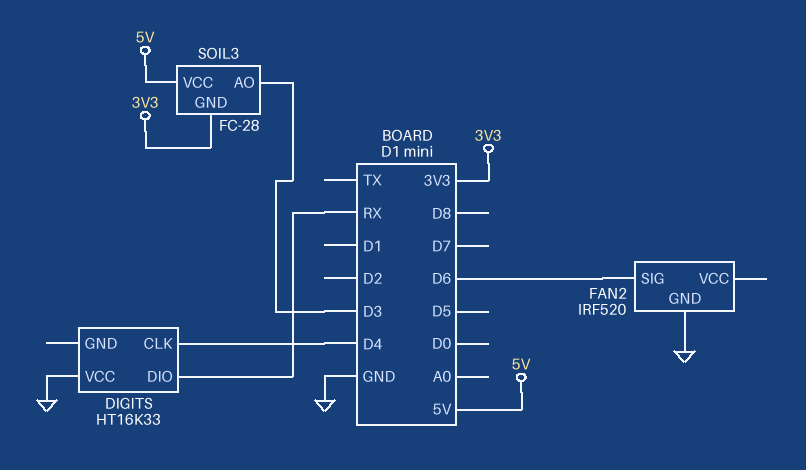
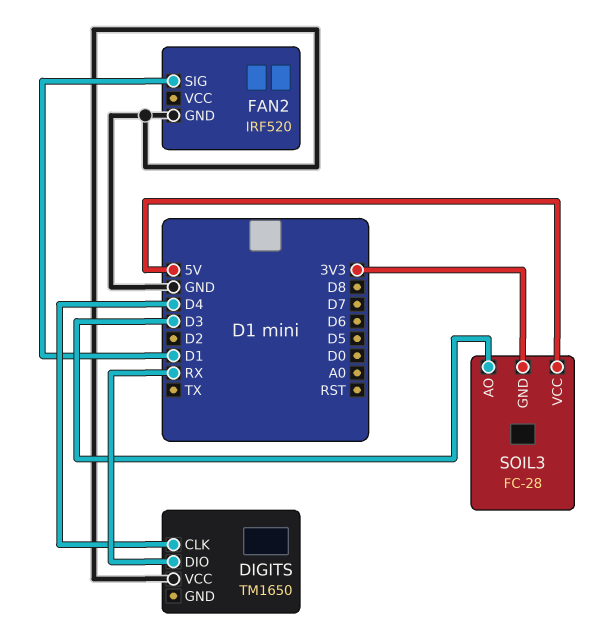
DIGITS: HT16K33 -> TM1650
FAN2 pin SIG: D6 -> D1

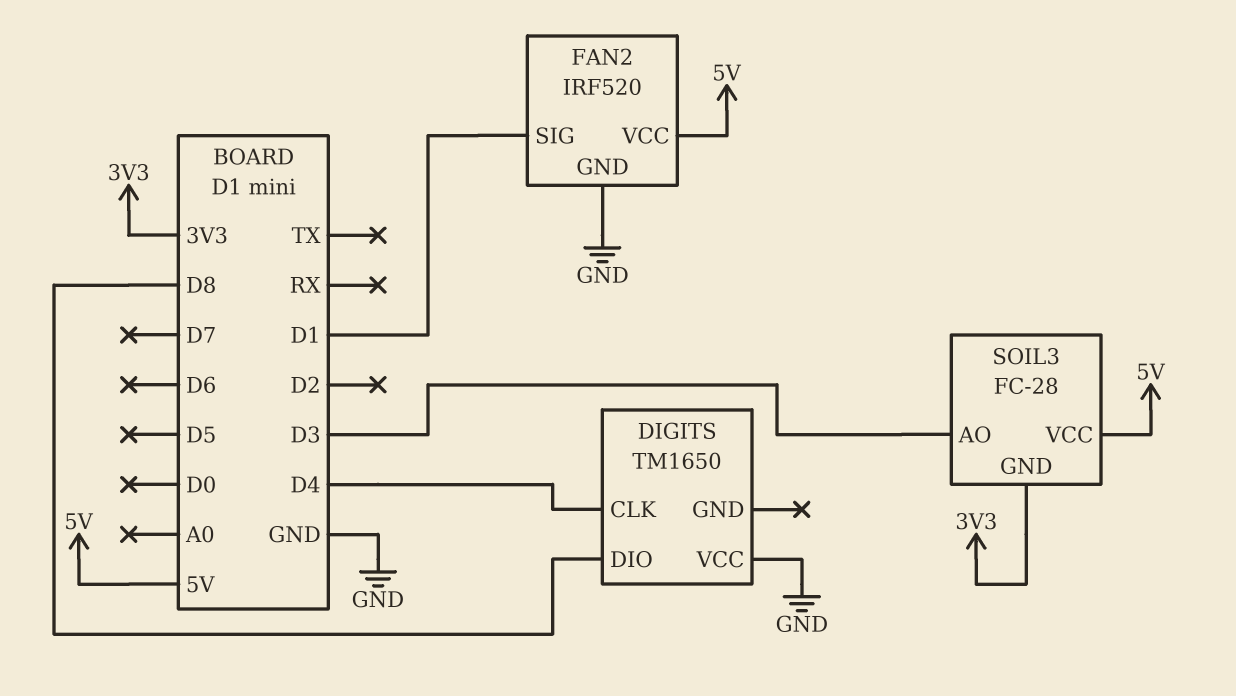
DIGITS pin DIO: RX -> D8
FAN2 pin VCC: none -> 5V

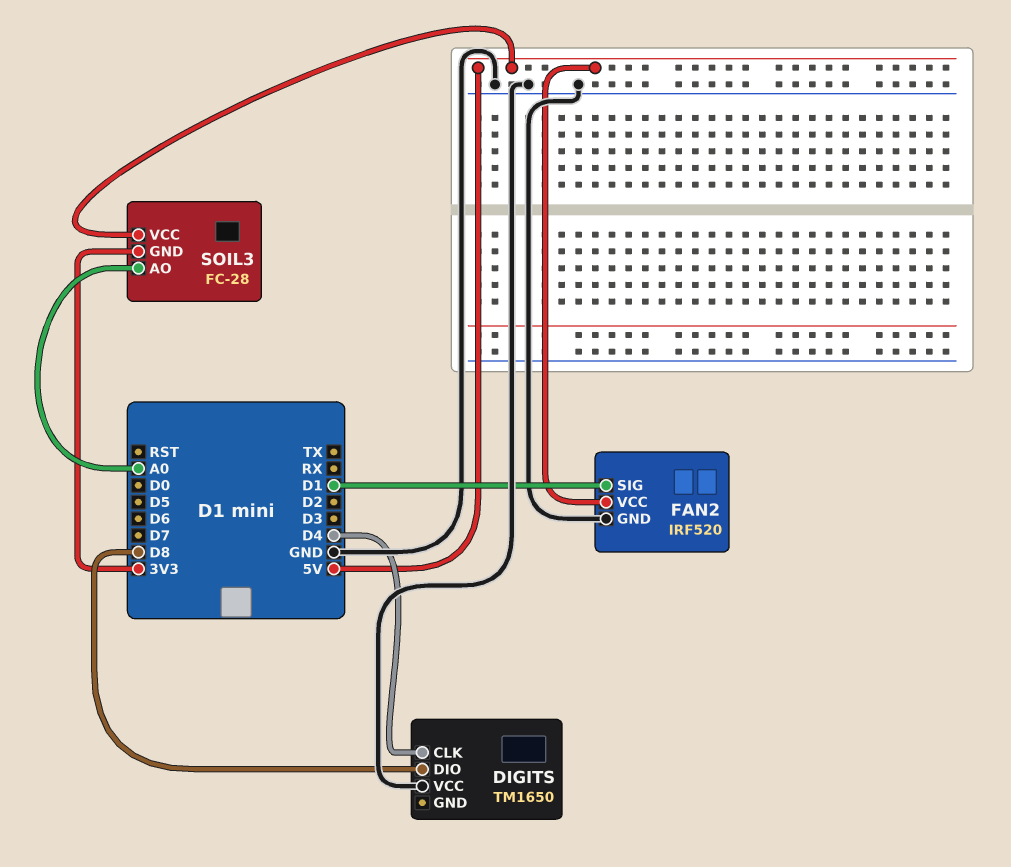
SOIL3 pin AO: D3 -> A0

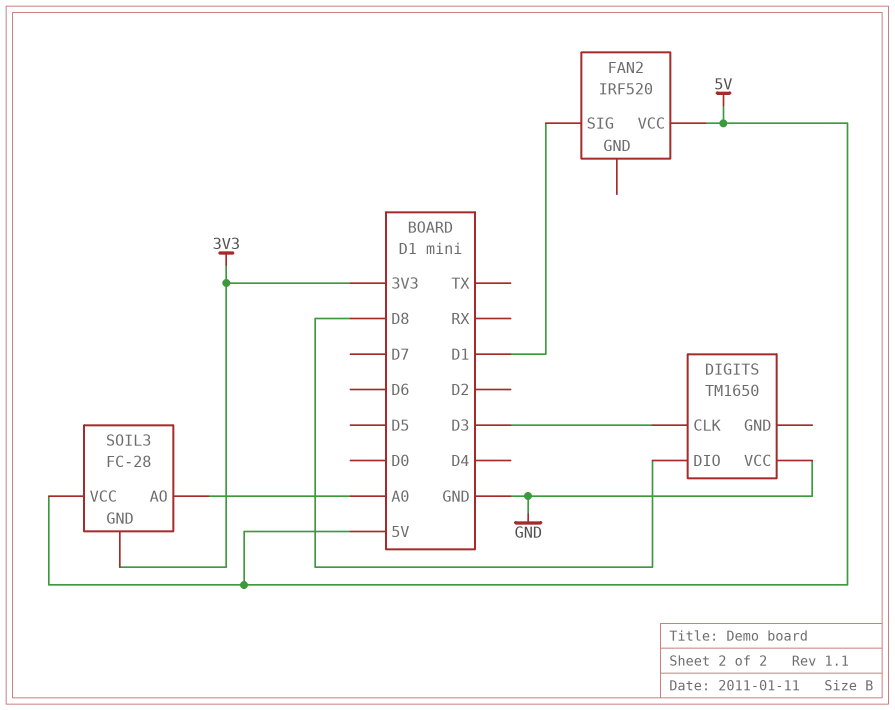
DIGITS pin CLK: D4 -> D3
FAN2 pin GND: GND -> none

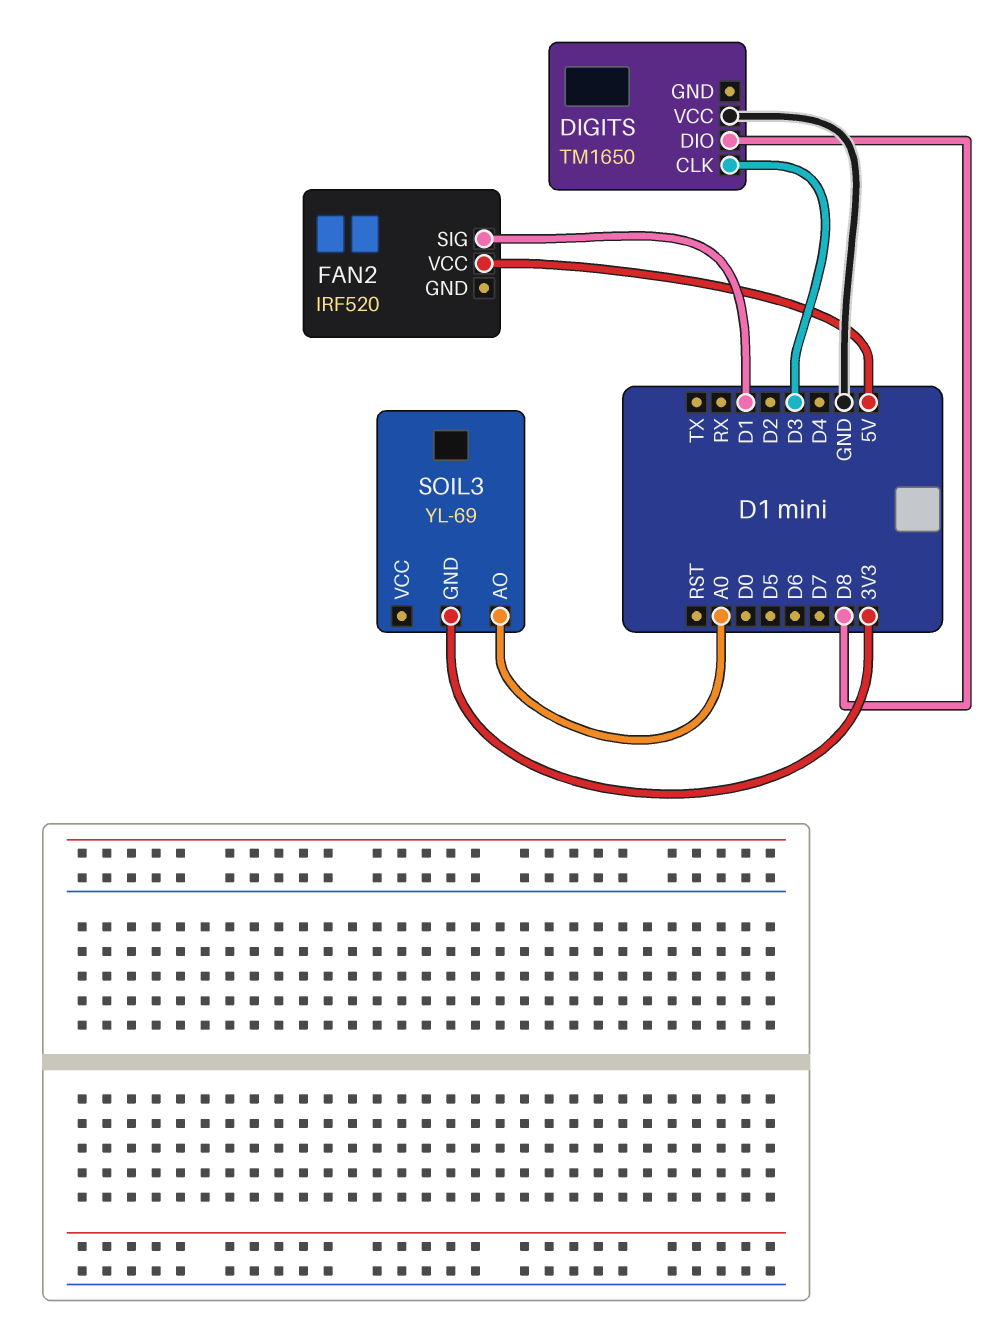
SOIL3: FC-28 -> YL-69
SOIL3 pin VCC: 5V -> none

